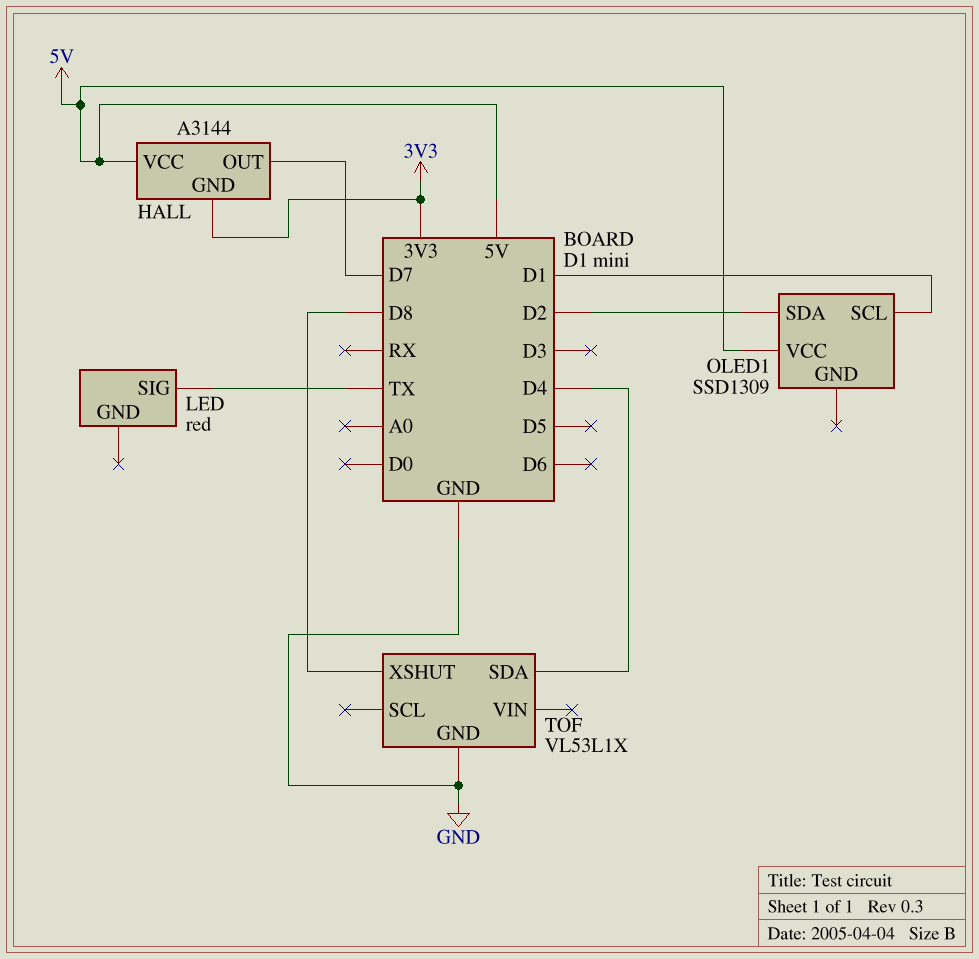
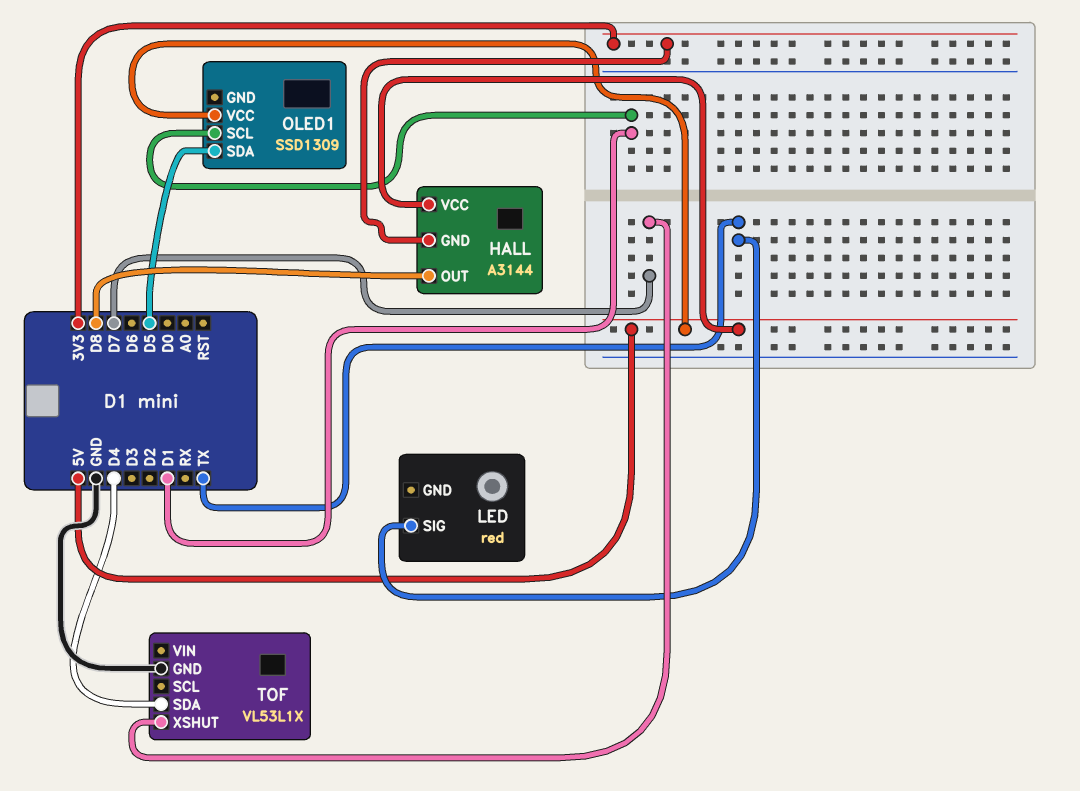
HALL pin OUT: D7 -> D8
OLED1 pin SDA: D2 -> D5
TOF pin XSHUT: D8 -> D7

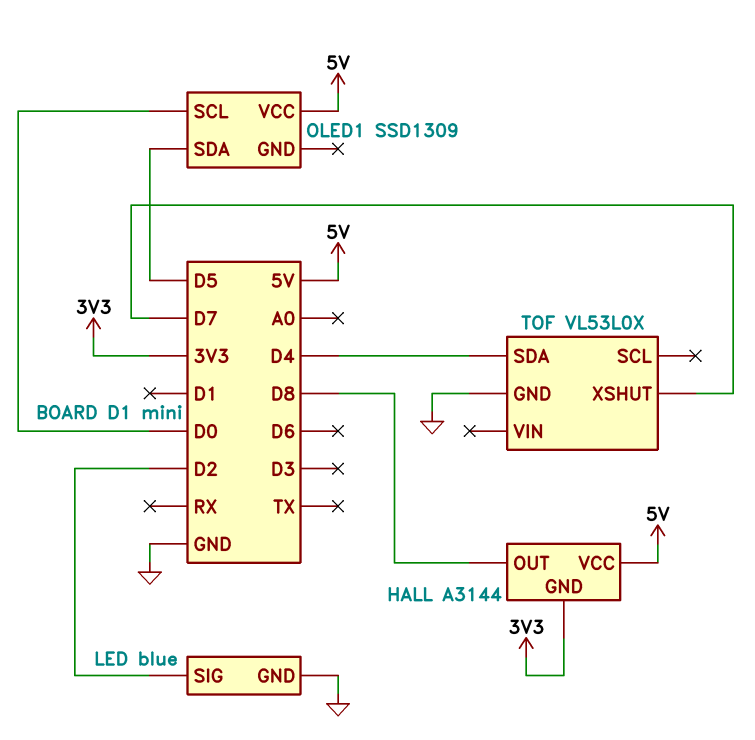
LED: red -> blue
LED pin GND: none -> GND
LED pin SIG: TX -> D2
OLED1 pin SCL: D1 -> D0
TOF: VL53L1X -> VL53L0X

